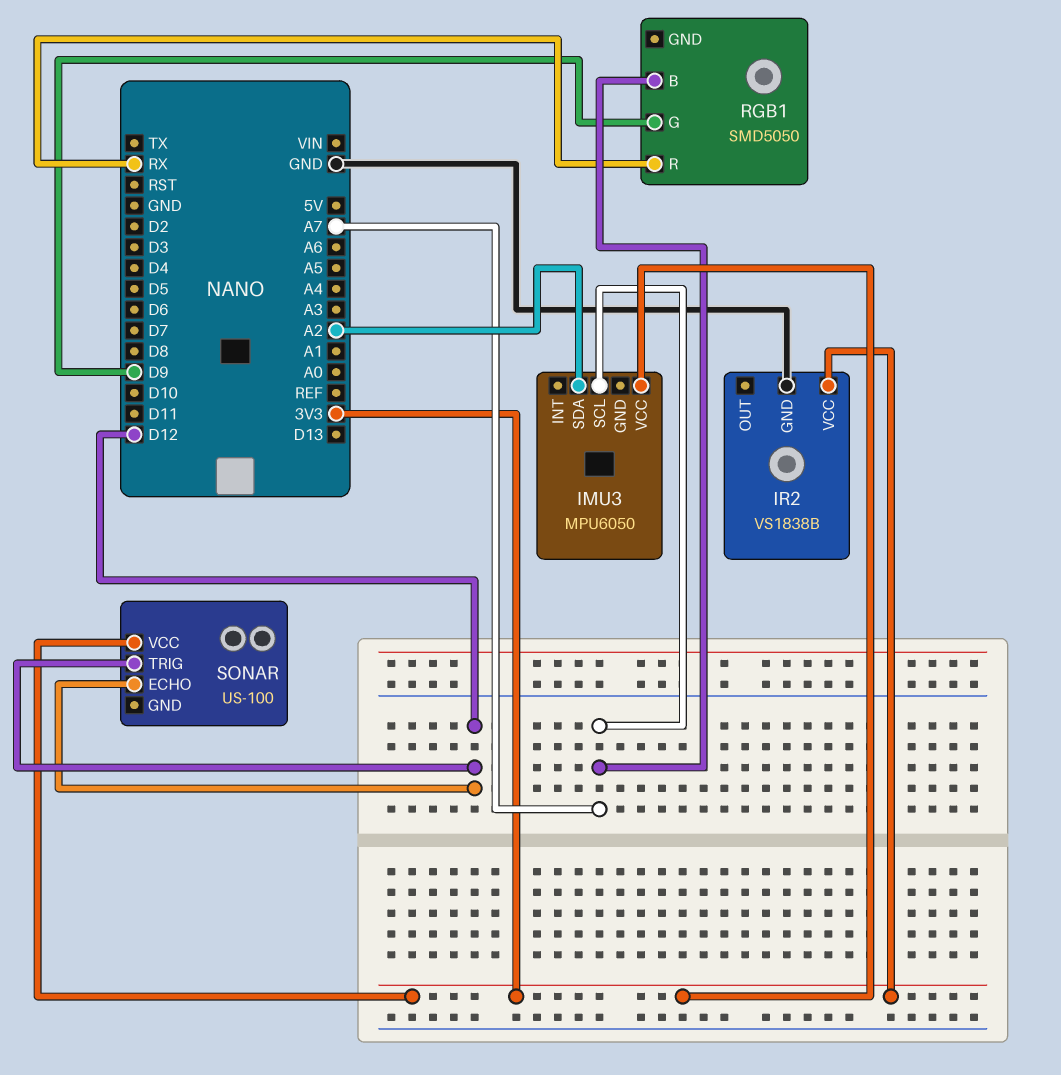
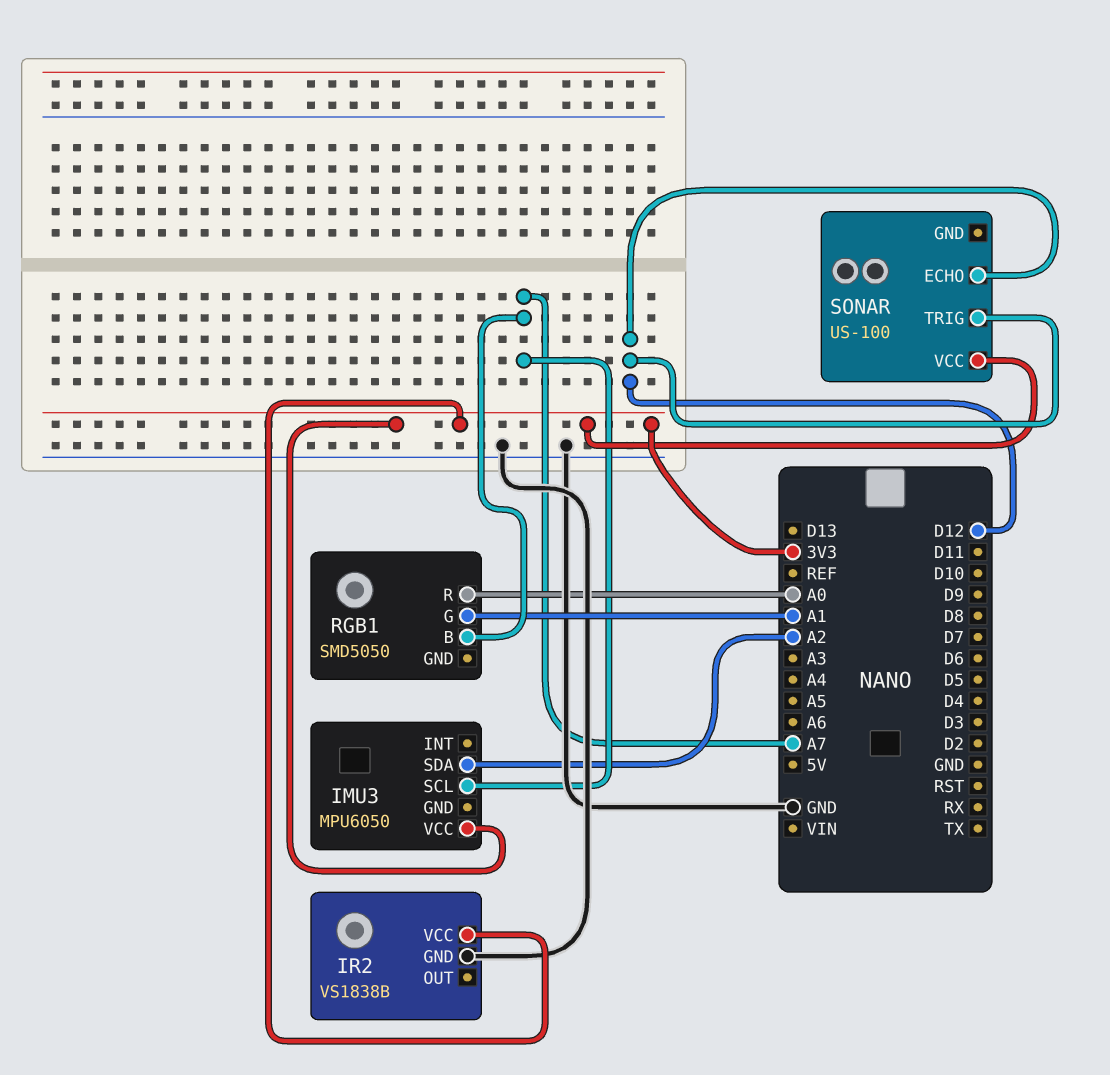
RGB1 pin G: D9 -> A1
RGB1 pin R: RX -> A0

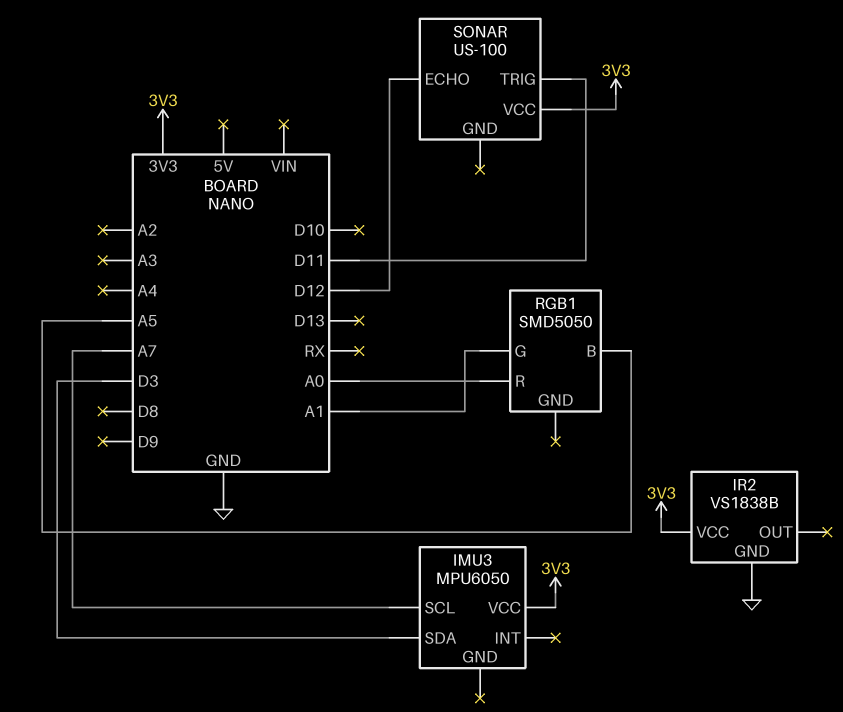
IMU3 pin SDA: A2 -> D3
RGB1 pin B: A7 -> A5
SONAR pin TRIG: D12 -> D11

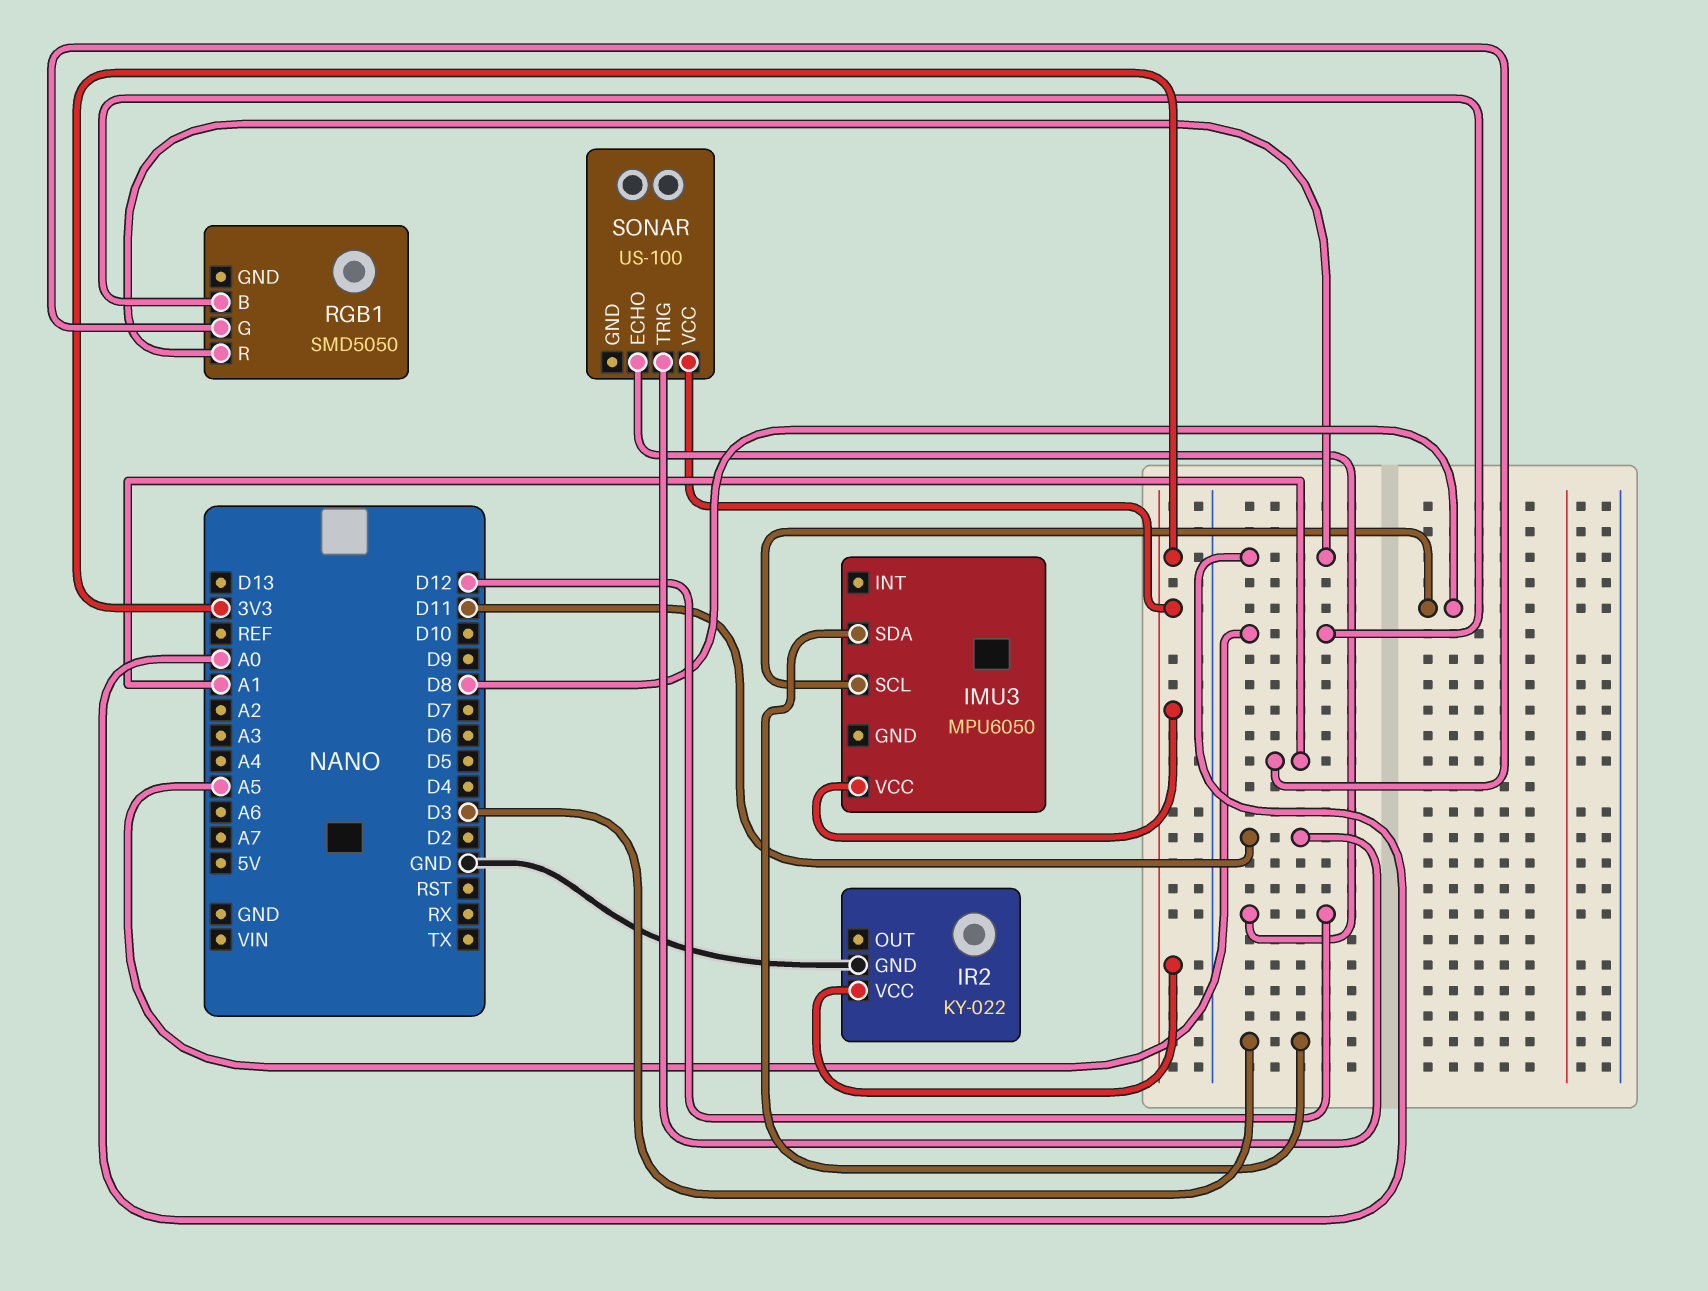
IMU3 pin SCL: A7 -> D8
IR2: VS1838B -> KY-022

